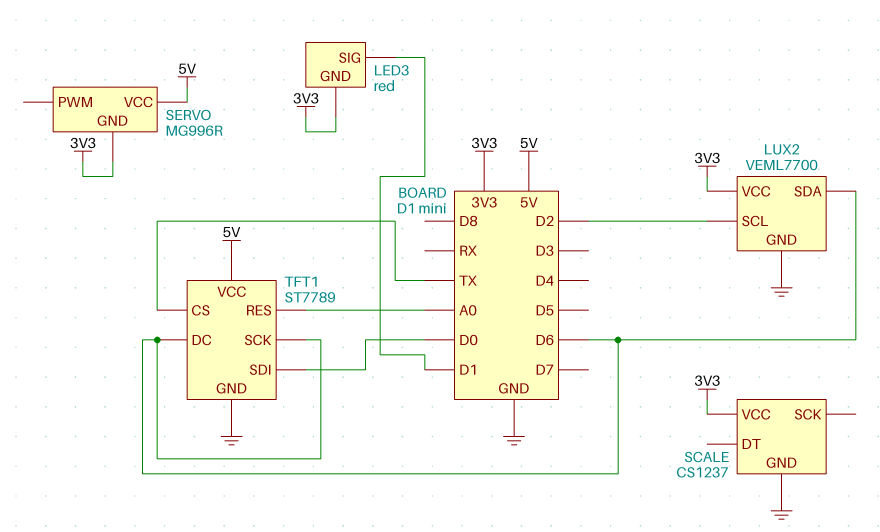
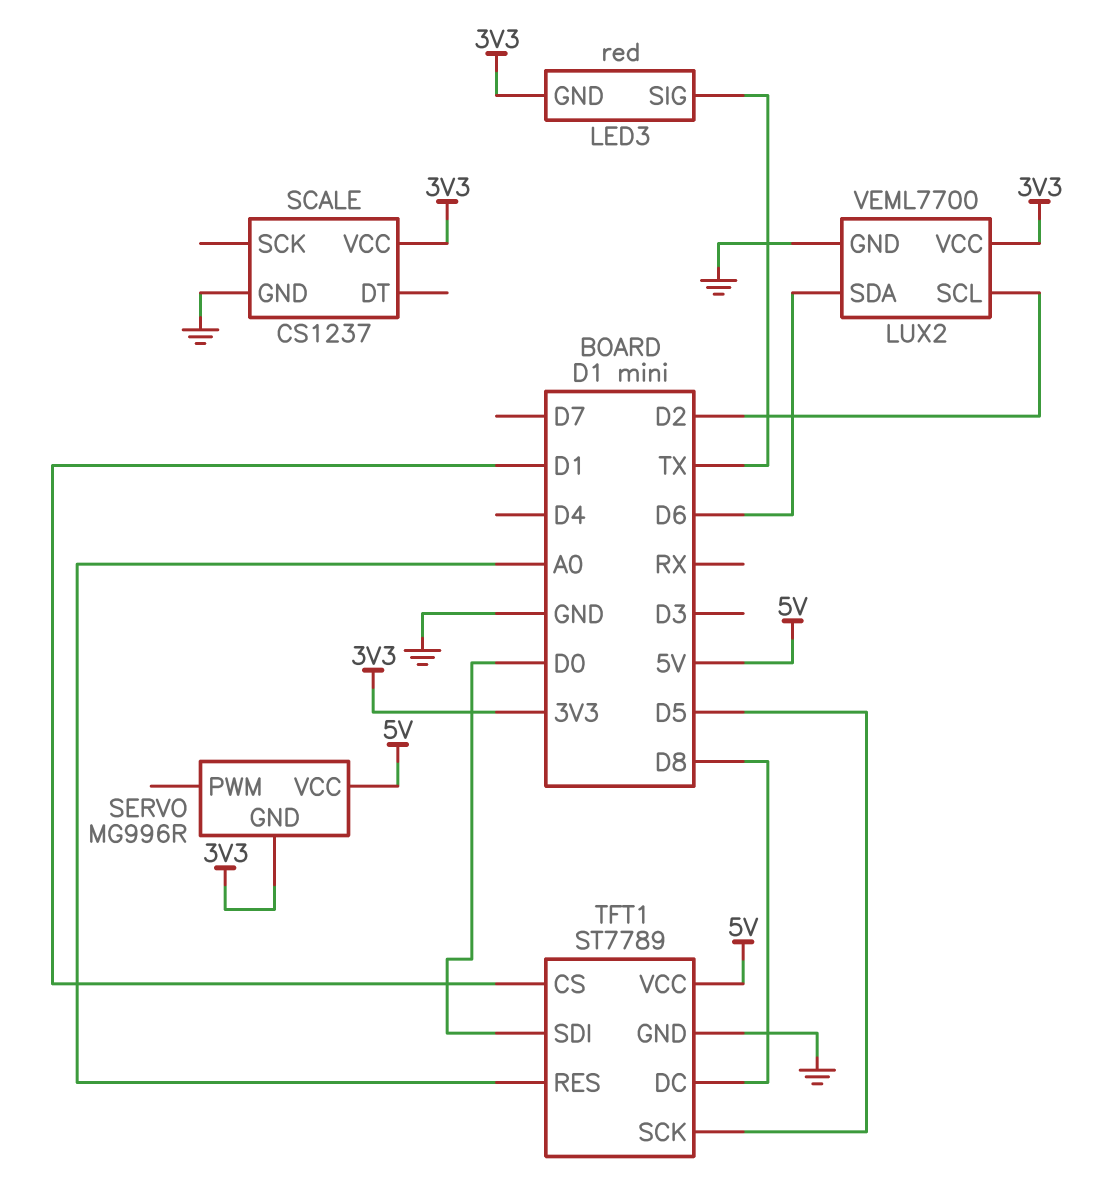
LED3 pin SIG: D1 -> TX
TFT1 pin CS: TX -> D1
TFT1 pin DC: D6 -> D8
TFT1 pin SCK: D6 -> D5

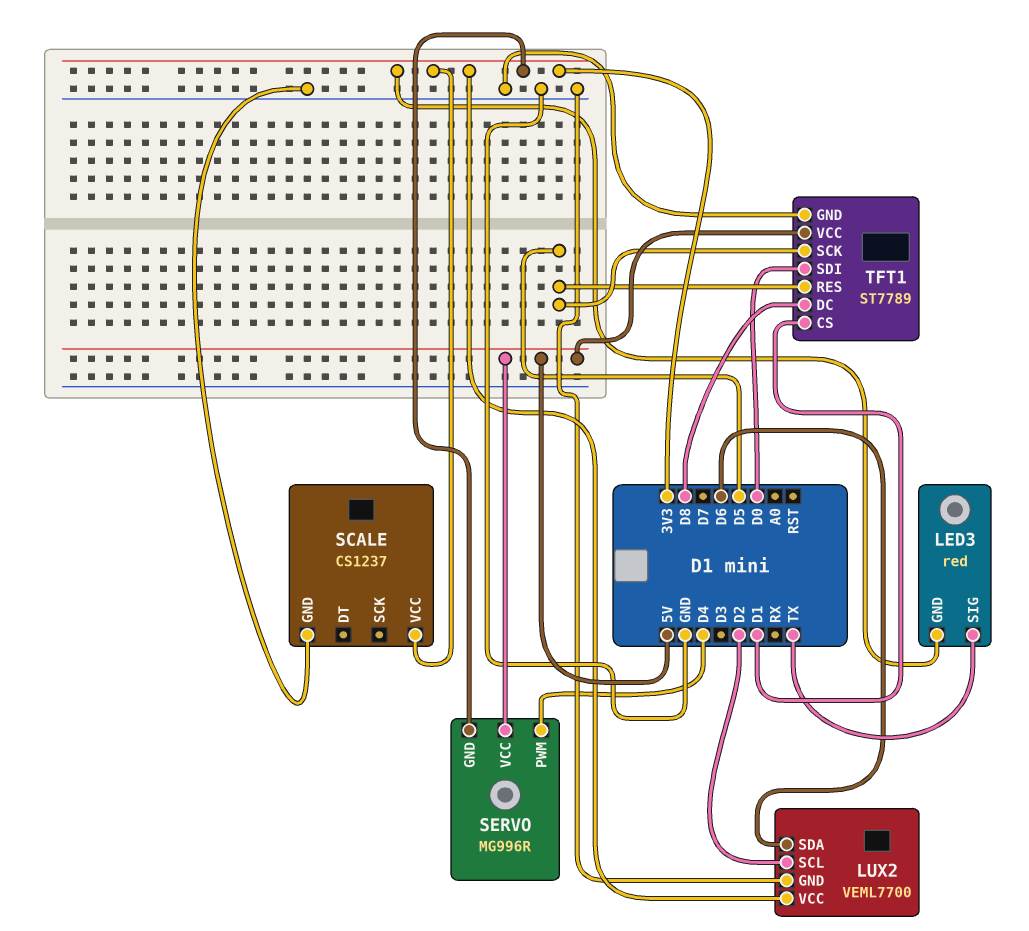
SERVO pin PWM: none -> D4
TFT1 pin RES: A0 -> D5

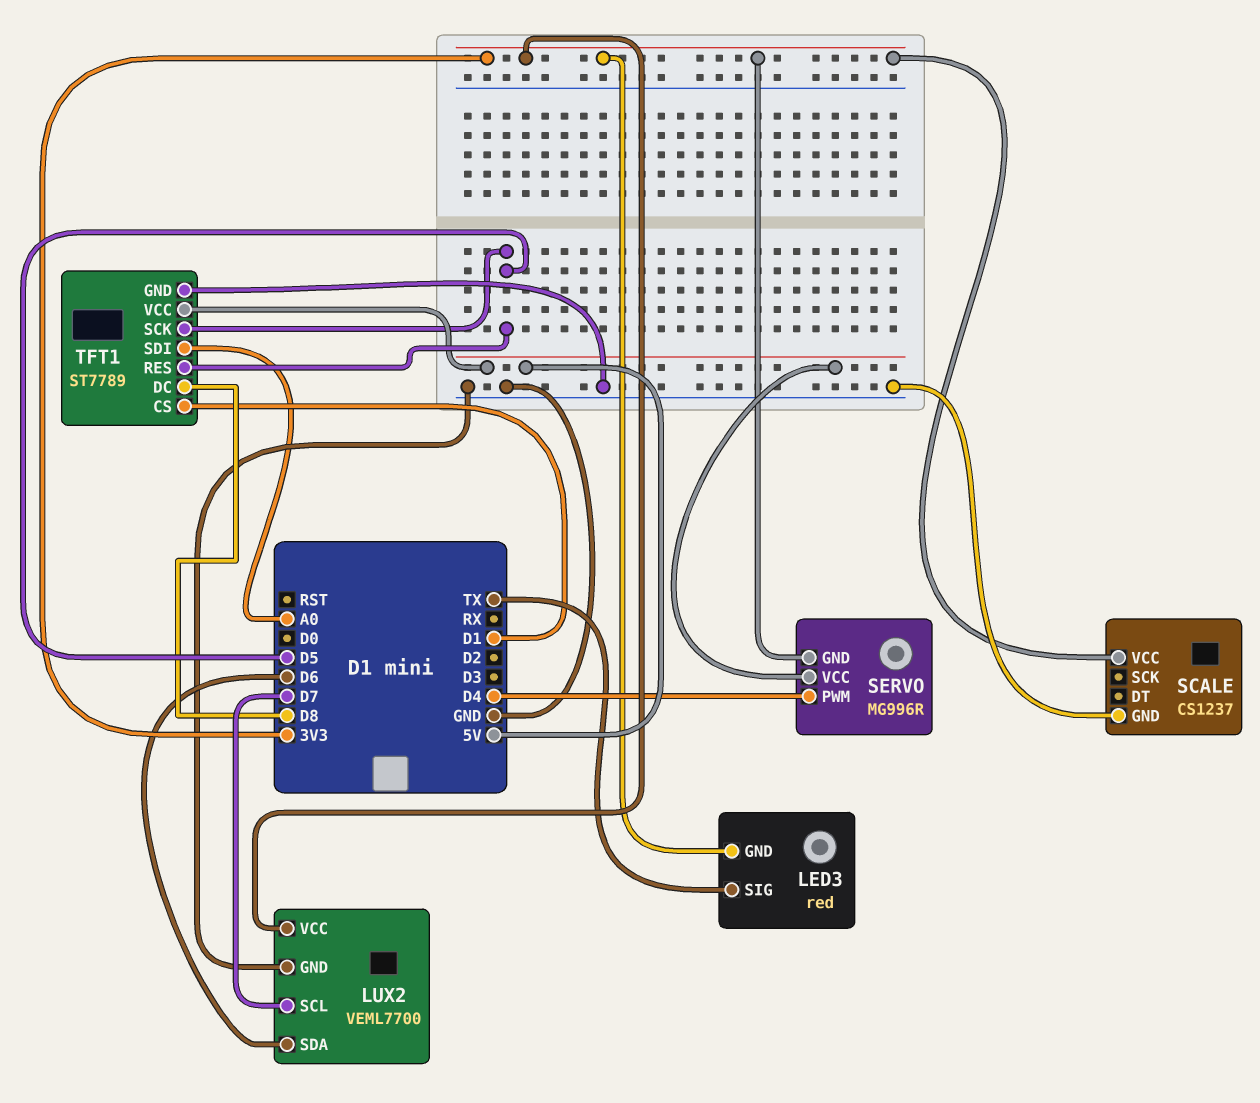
LUX2 pin SCL: D2 -> D7
TFT1 pin SDI: D0 -> A0

